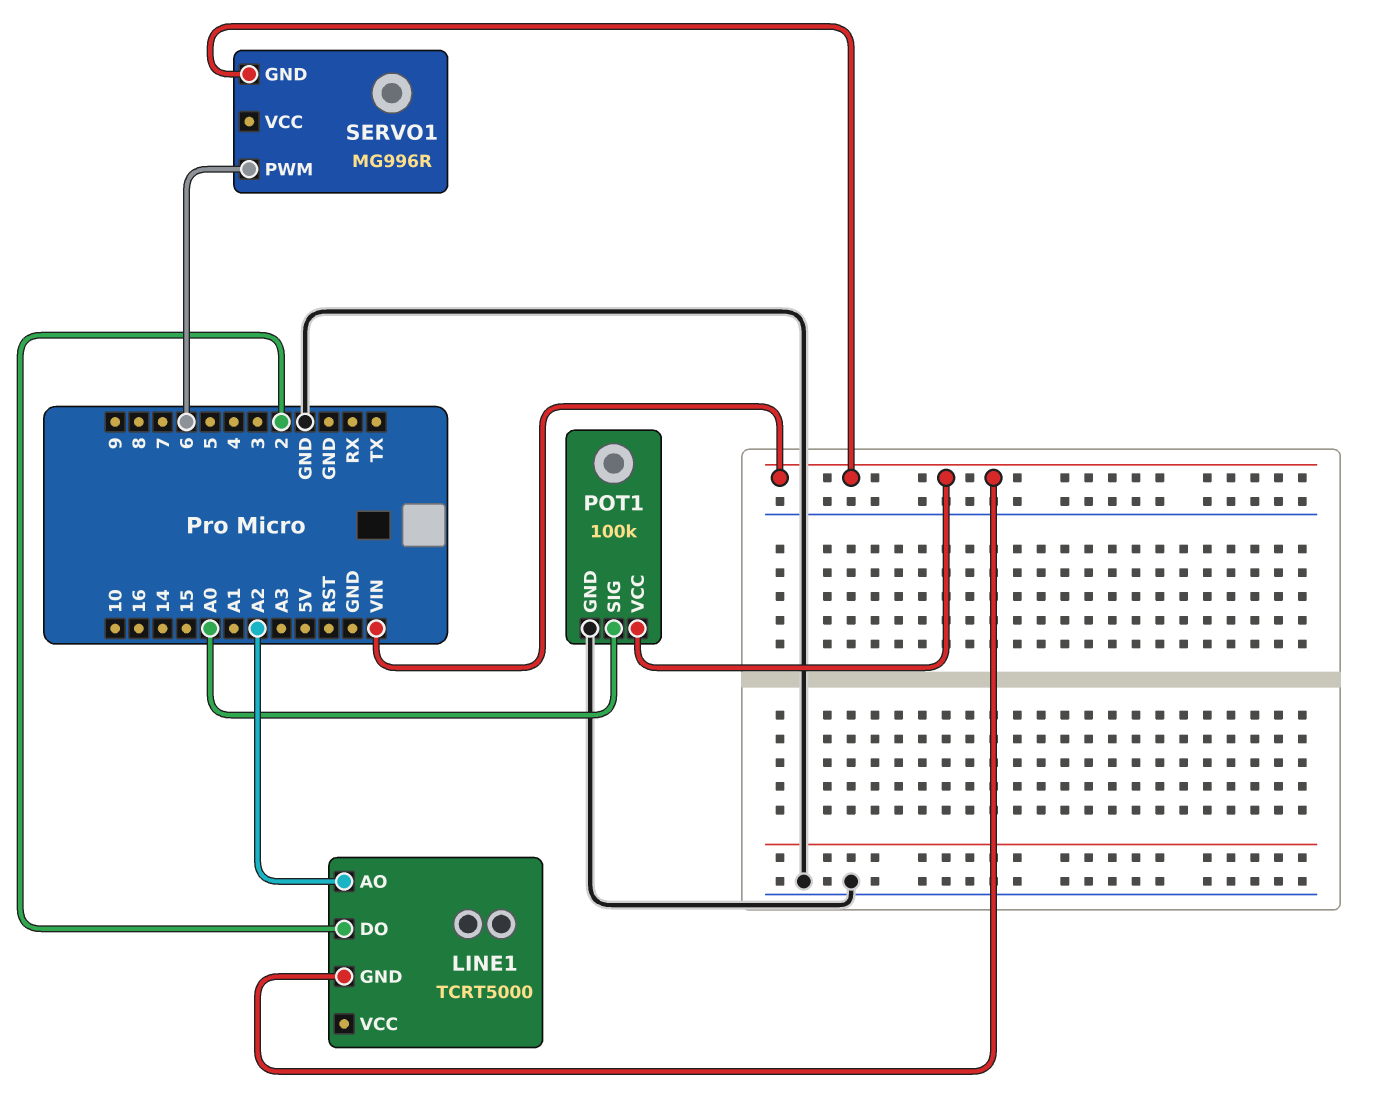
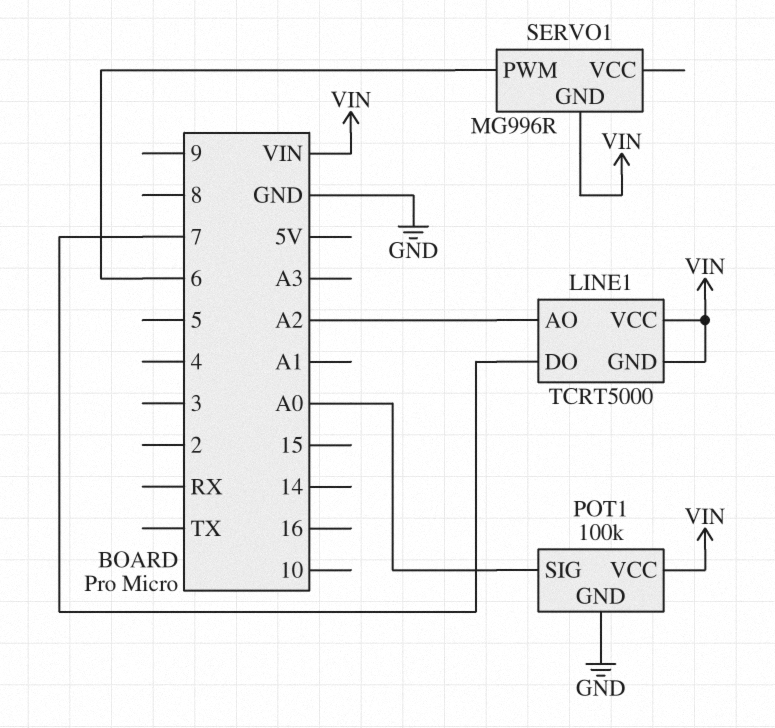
LINE1 pin DO: 2 -> 7
LINE1 pin VCC: none -> VIN

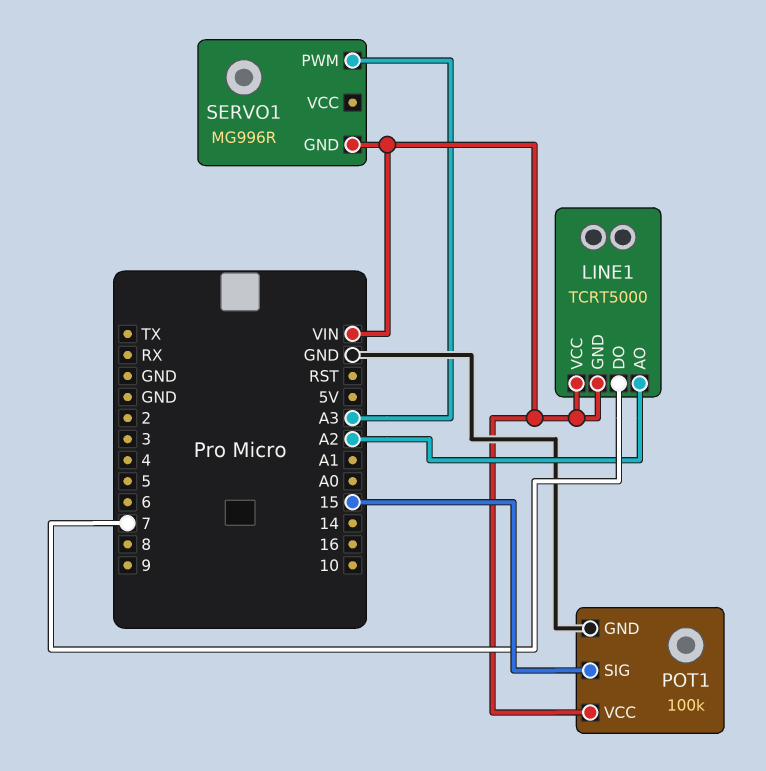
POT1 pin SIG: A0 -> 15
SERVO1 pin PWM: 6 -> A3

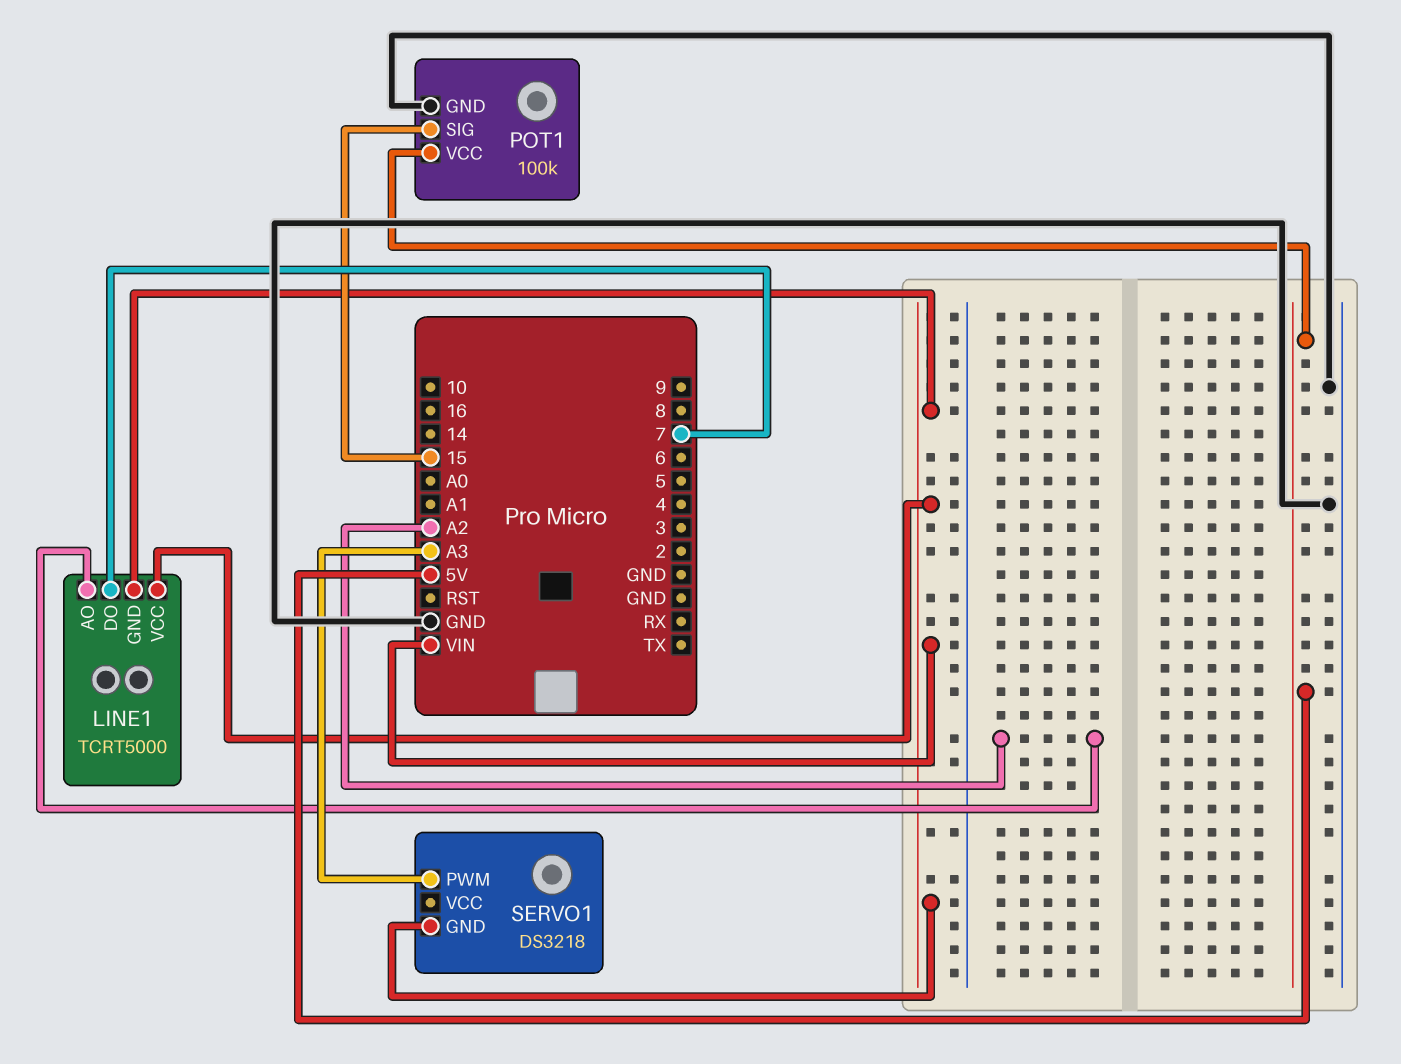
POT1 pin VCC: VIN -> 5V
SERVO1: MG996R -> DS3218

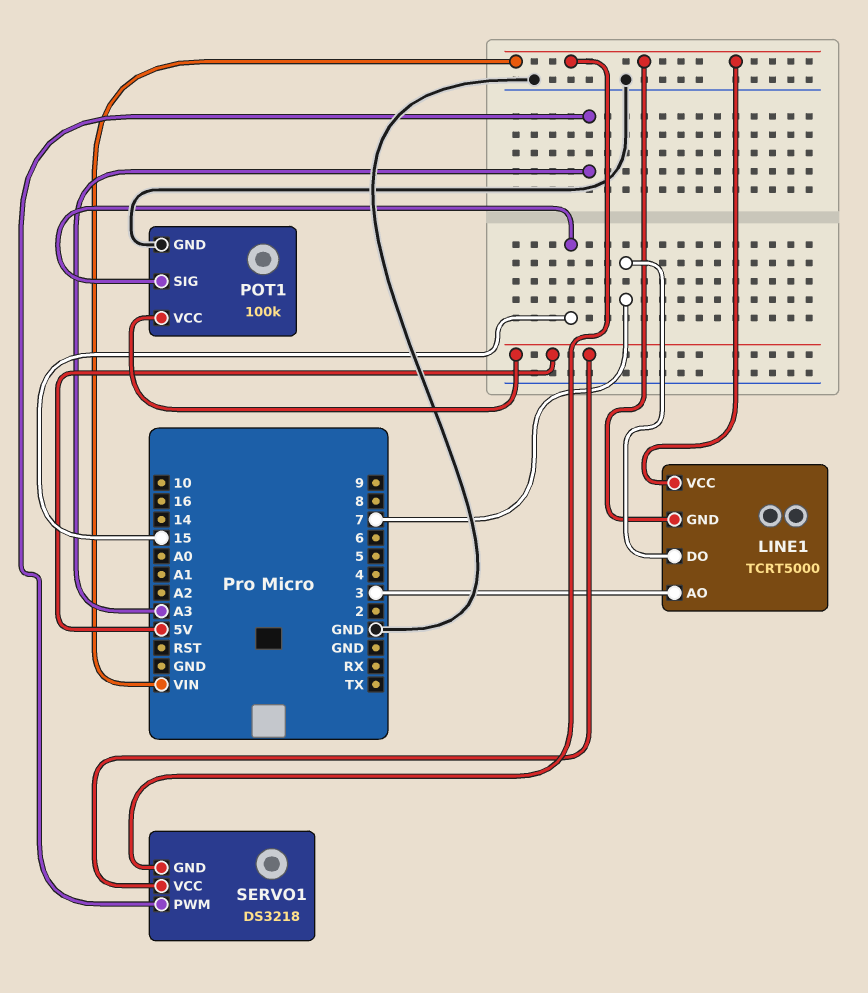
LINE1 pin AO: A2 -> 3
SERVO1 pin VCC: none -> 5V

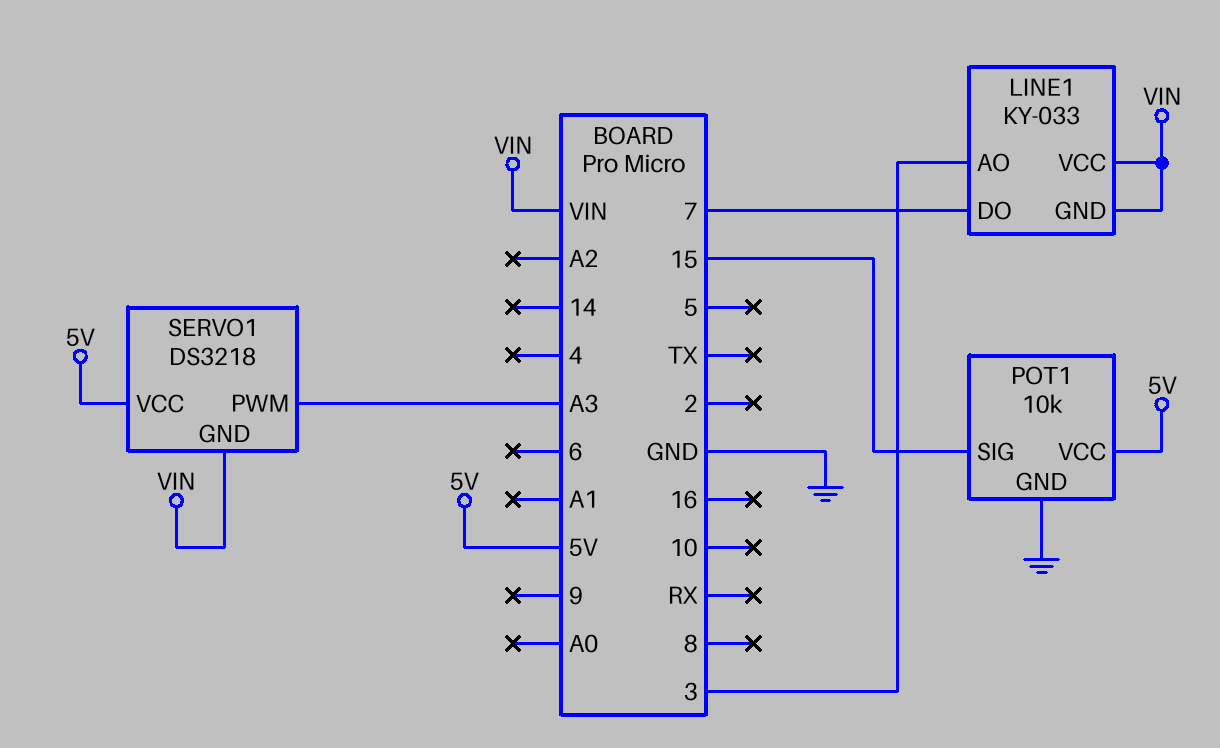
LINE1: TCRT5000 -> KY-033
POT1: 100k -> 10k

